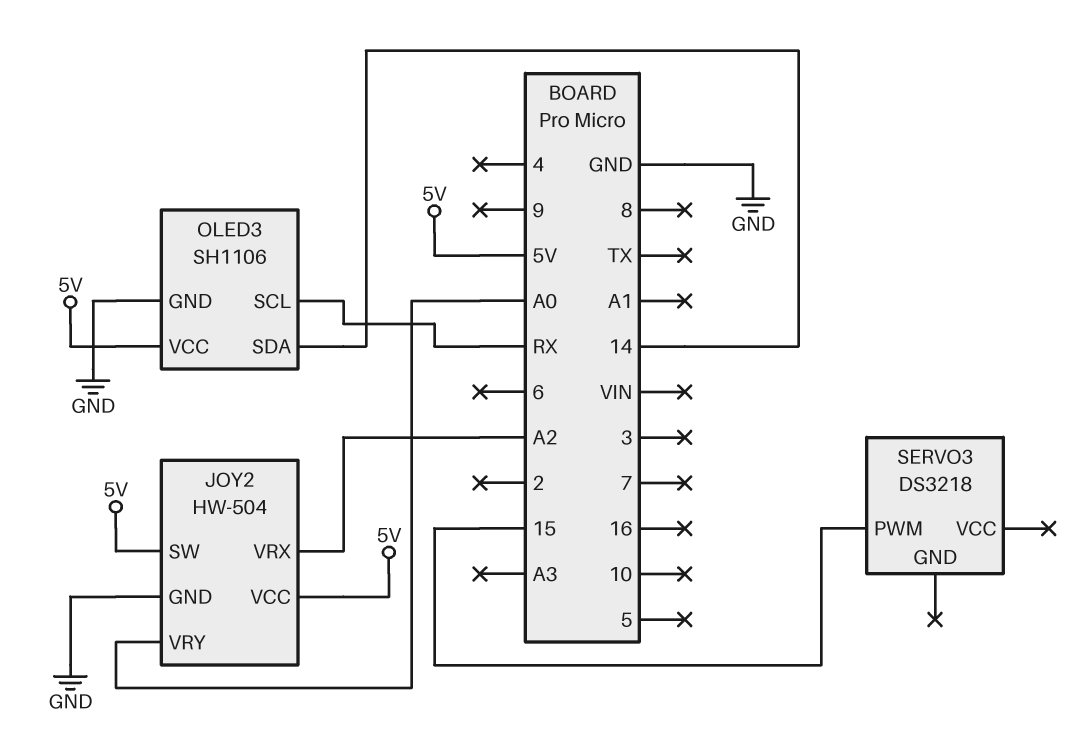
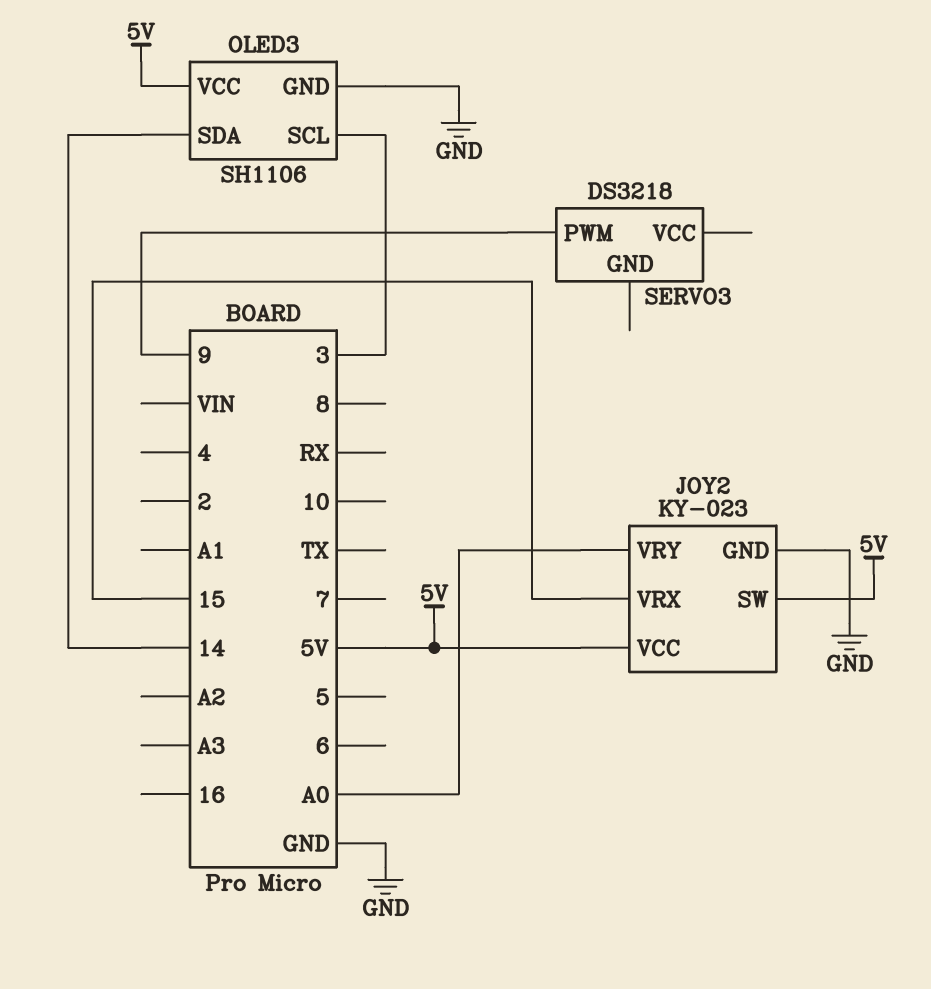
JOY2: HW-504 -> KY-023
JOY2 pin VRX: A2 -> 15
OLED3 pin SCL: RX -> 3
SERVO3 pin PWM: 15 -> 9

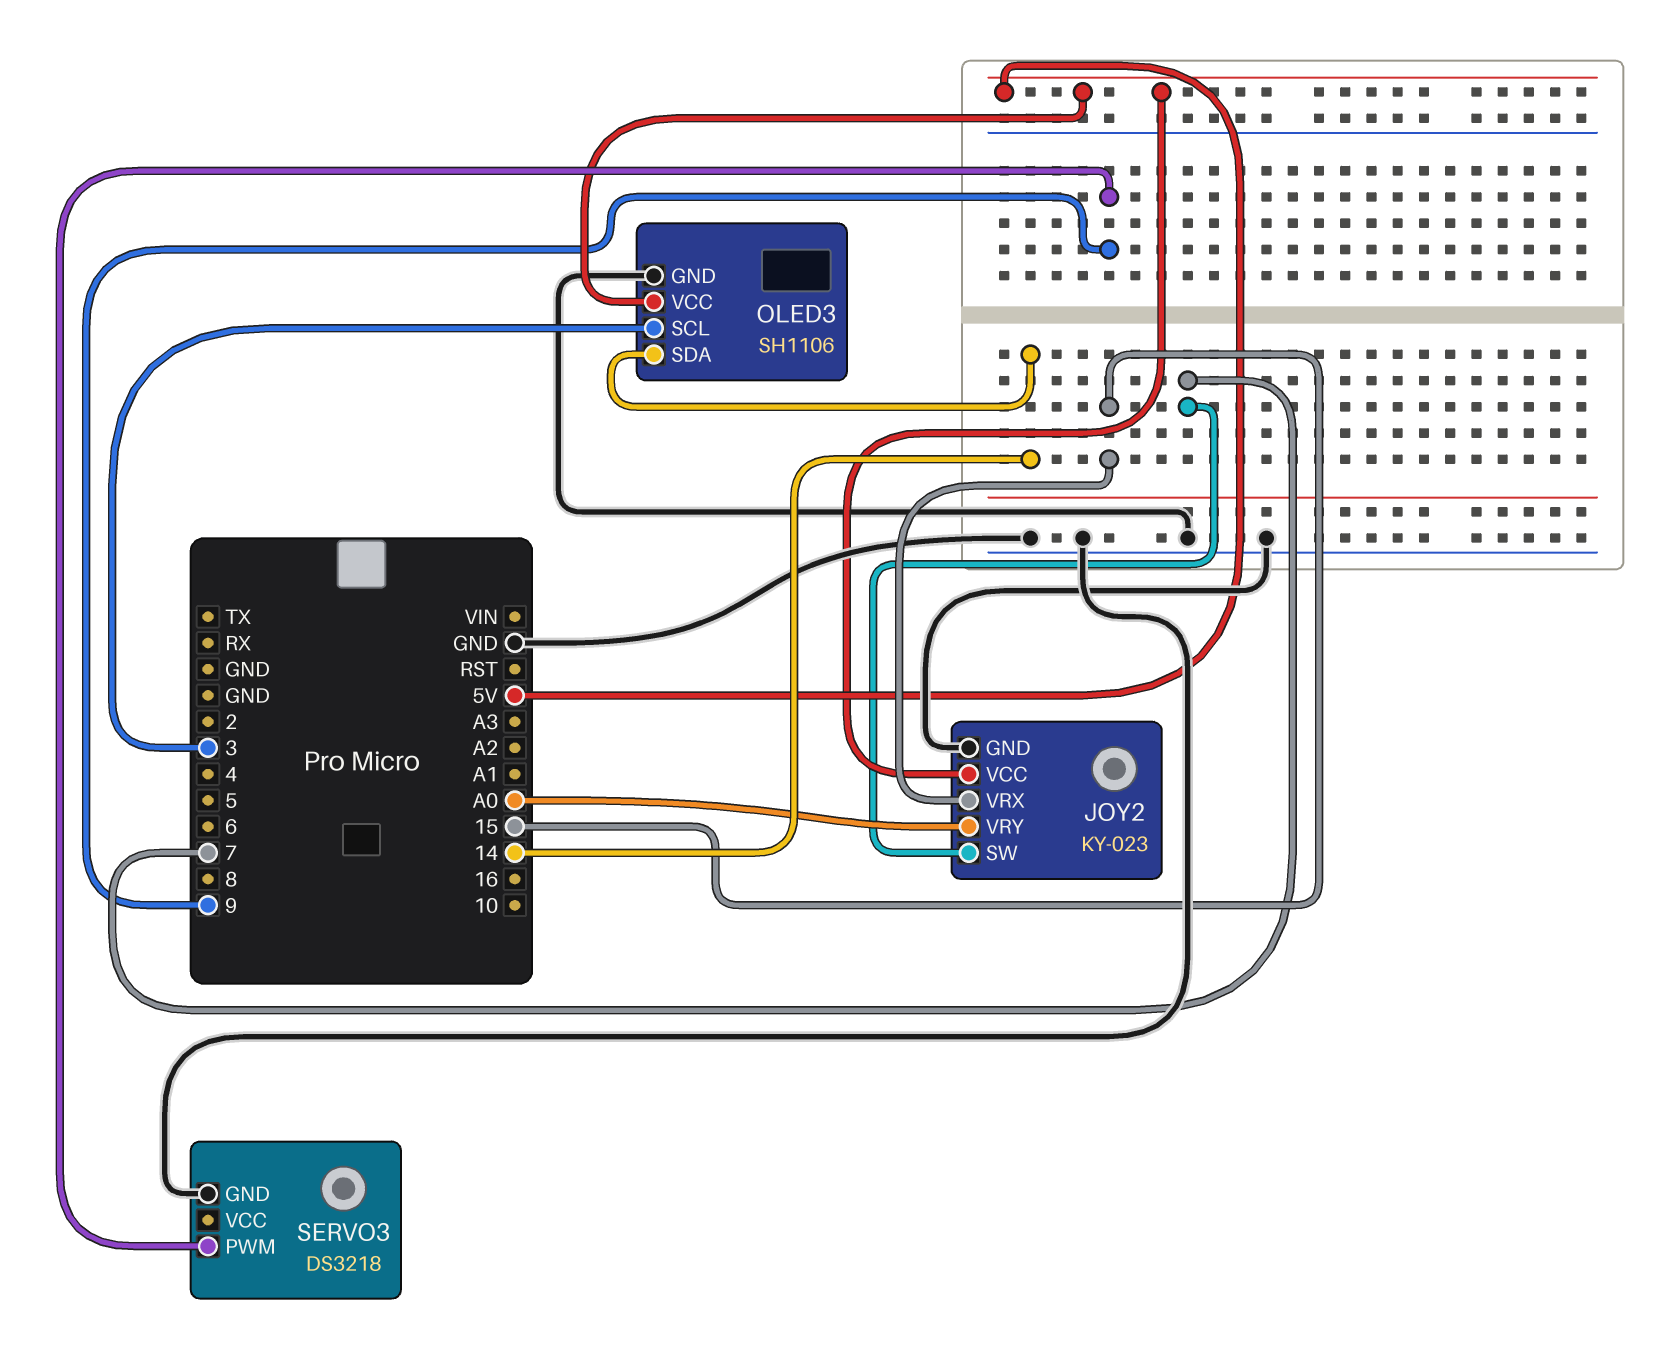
JOY2 pin SW: 5V -> 7
SERVO3 pin GND: none -> GND

